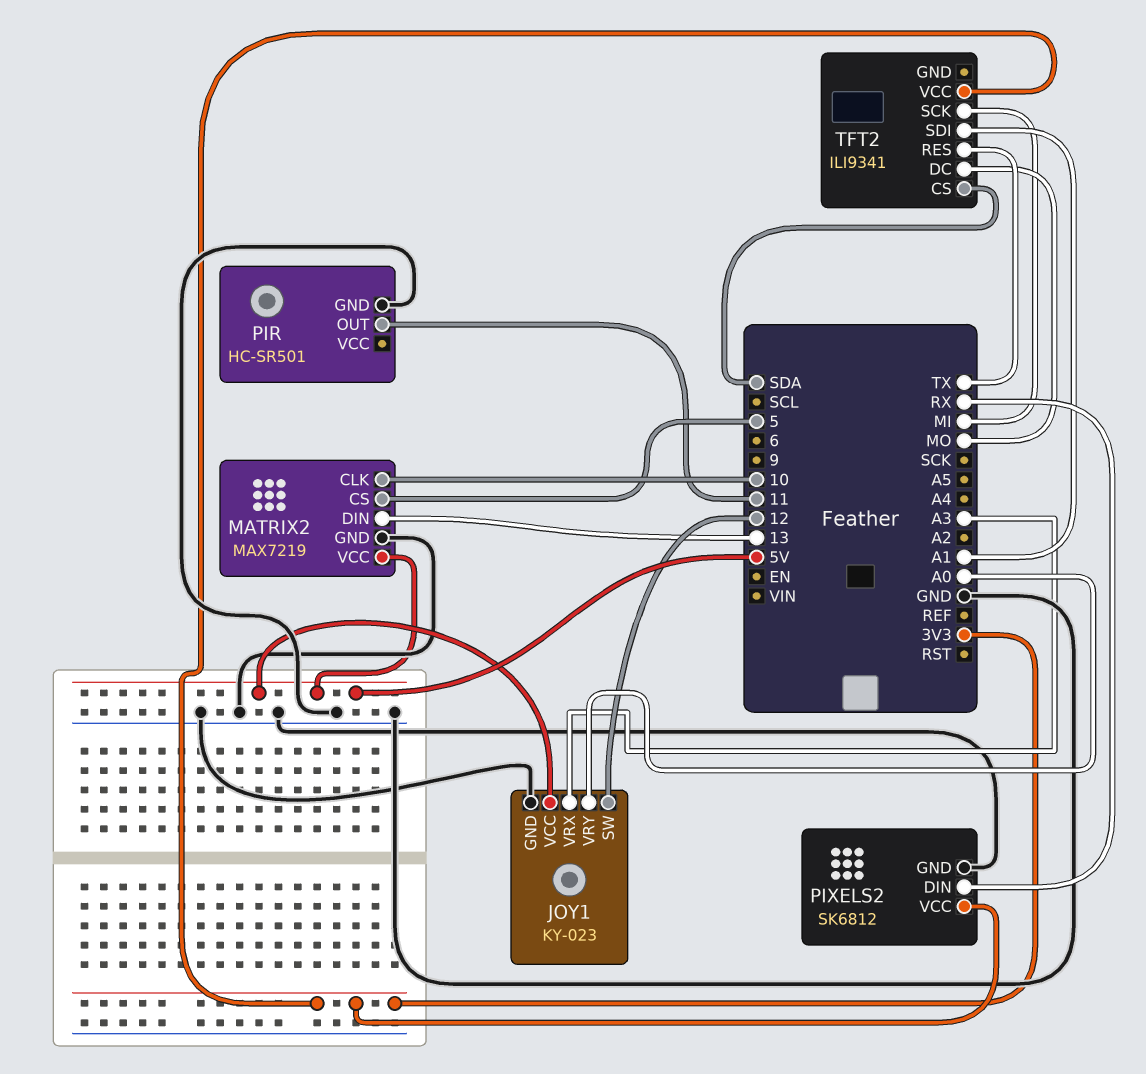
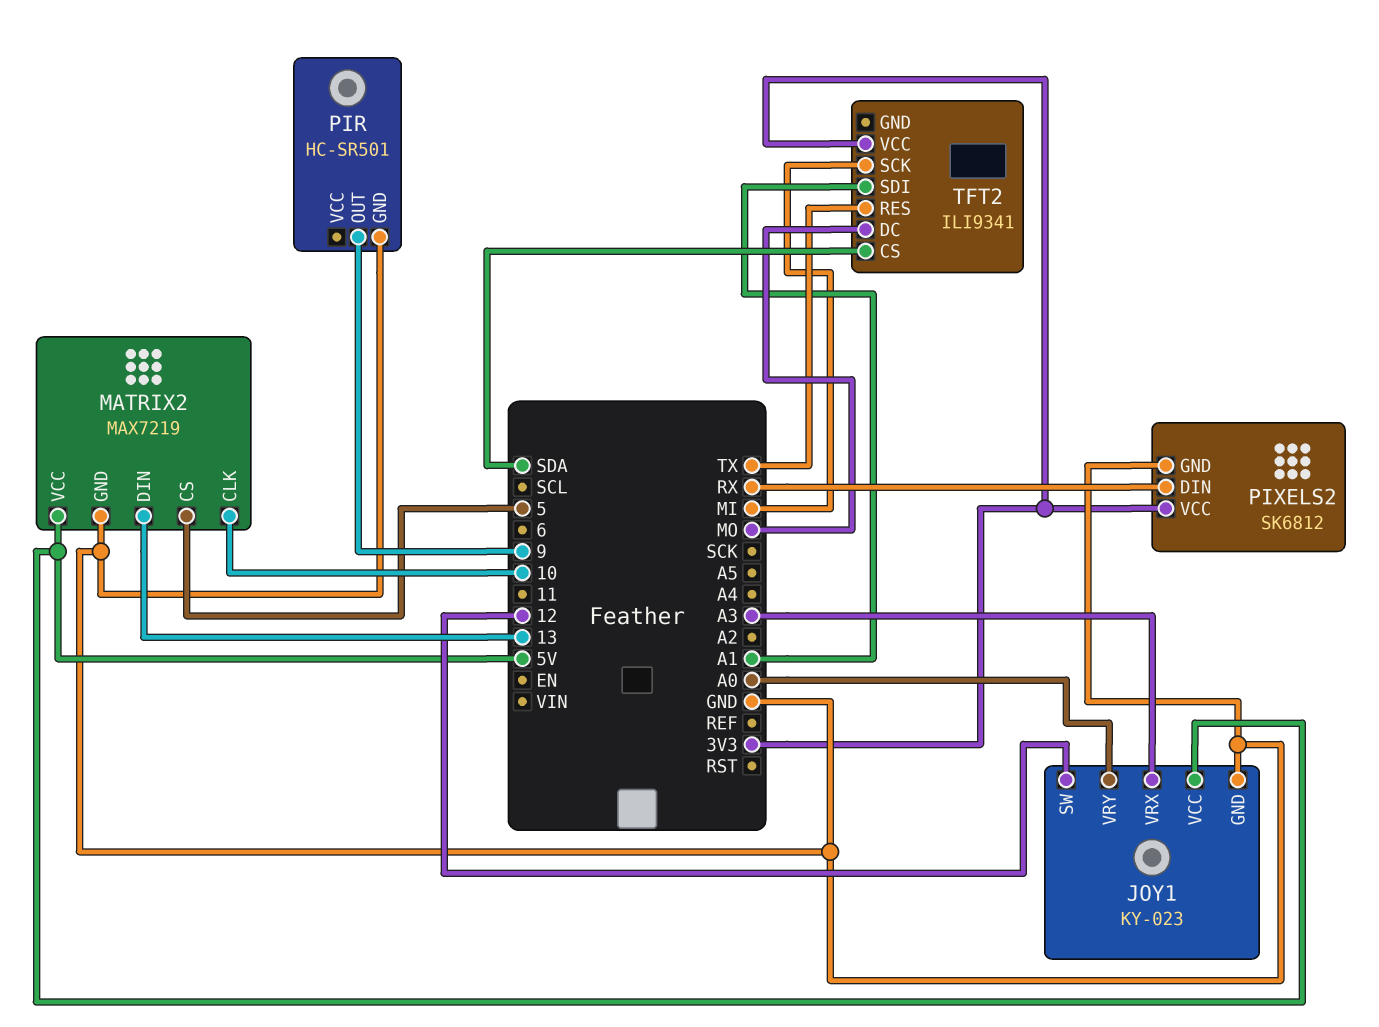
PIR pin OUT: 11 -> 9

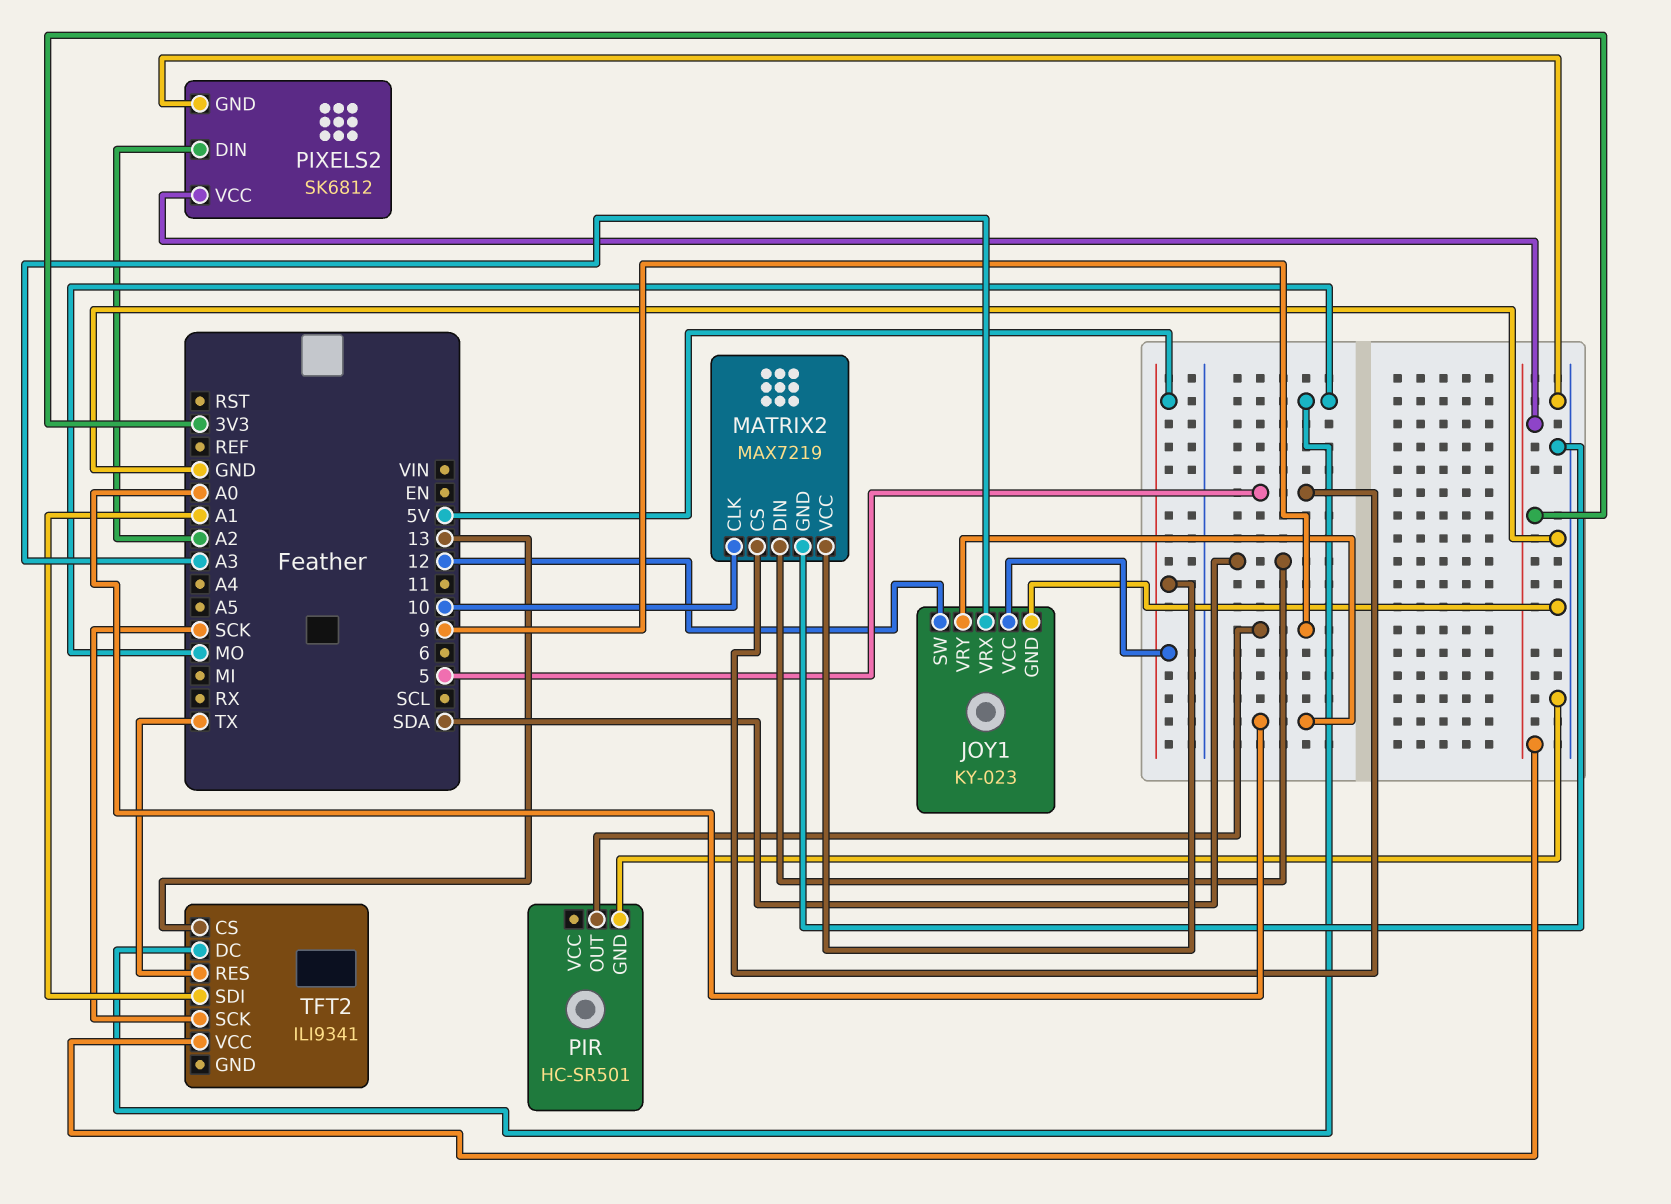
MATRIX2 pin DIN: 13 -> SDA
PIXELS2 pin DIN: RX -> A2
TFT2 pin CS: SDA -> 13
TFT2 pin SCK: MI -> SCK

